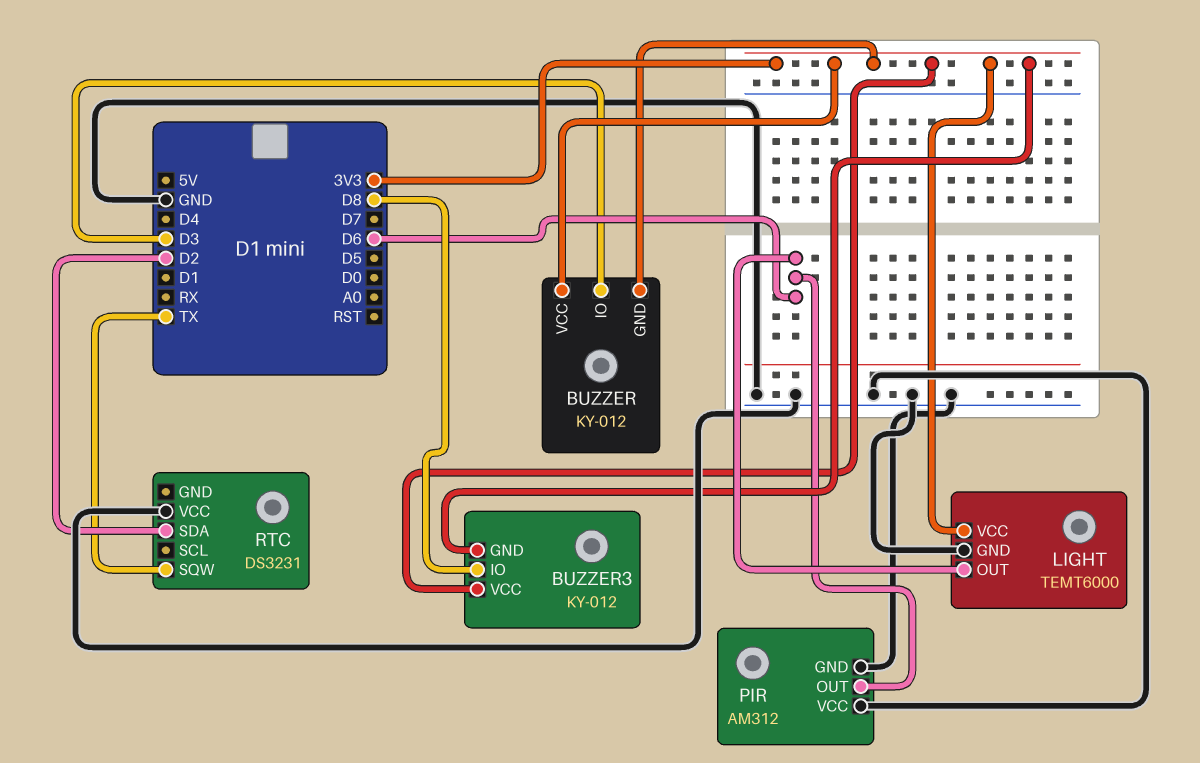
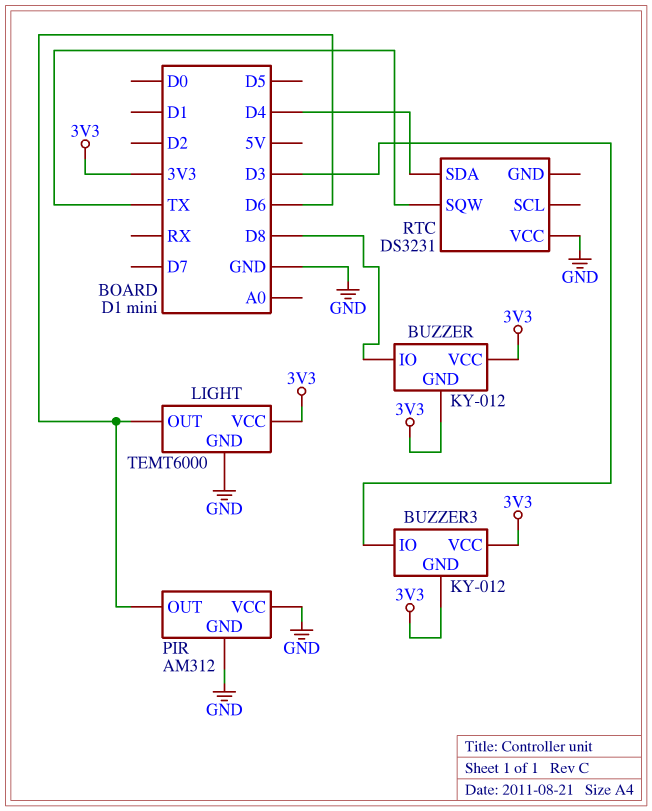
BUZZER pin IO: D3 -> D8
BUZZER3 pin IO: D8 -> D3
RTC pin SDA: D2 -> D4

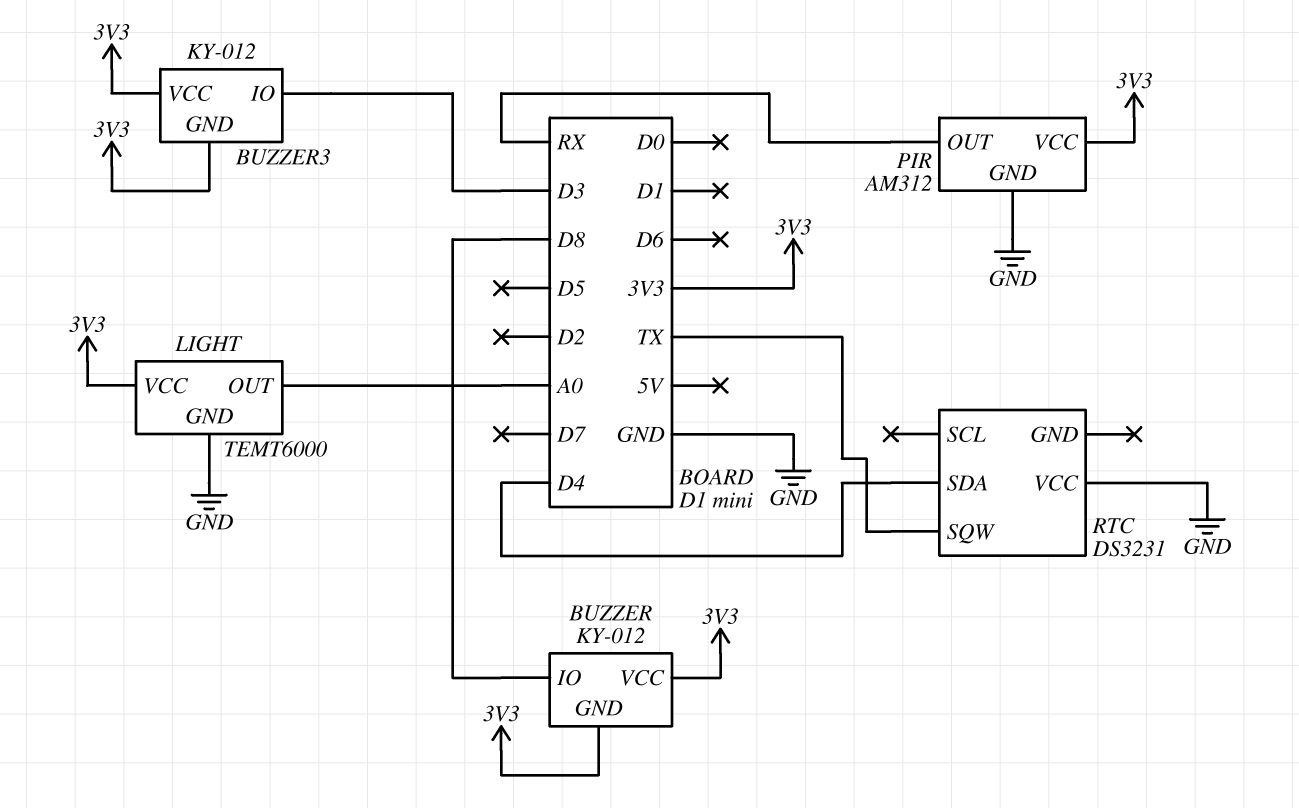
LIGHT pin OUT: D6 -> A0
PIR pin OUT: D6 -> RX
PIR pin VCC: GND -> 3V3

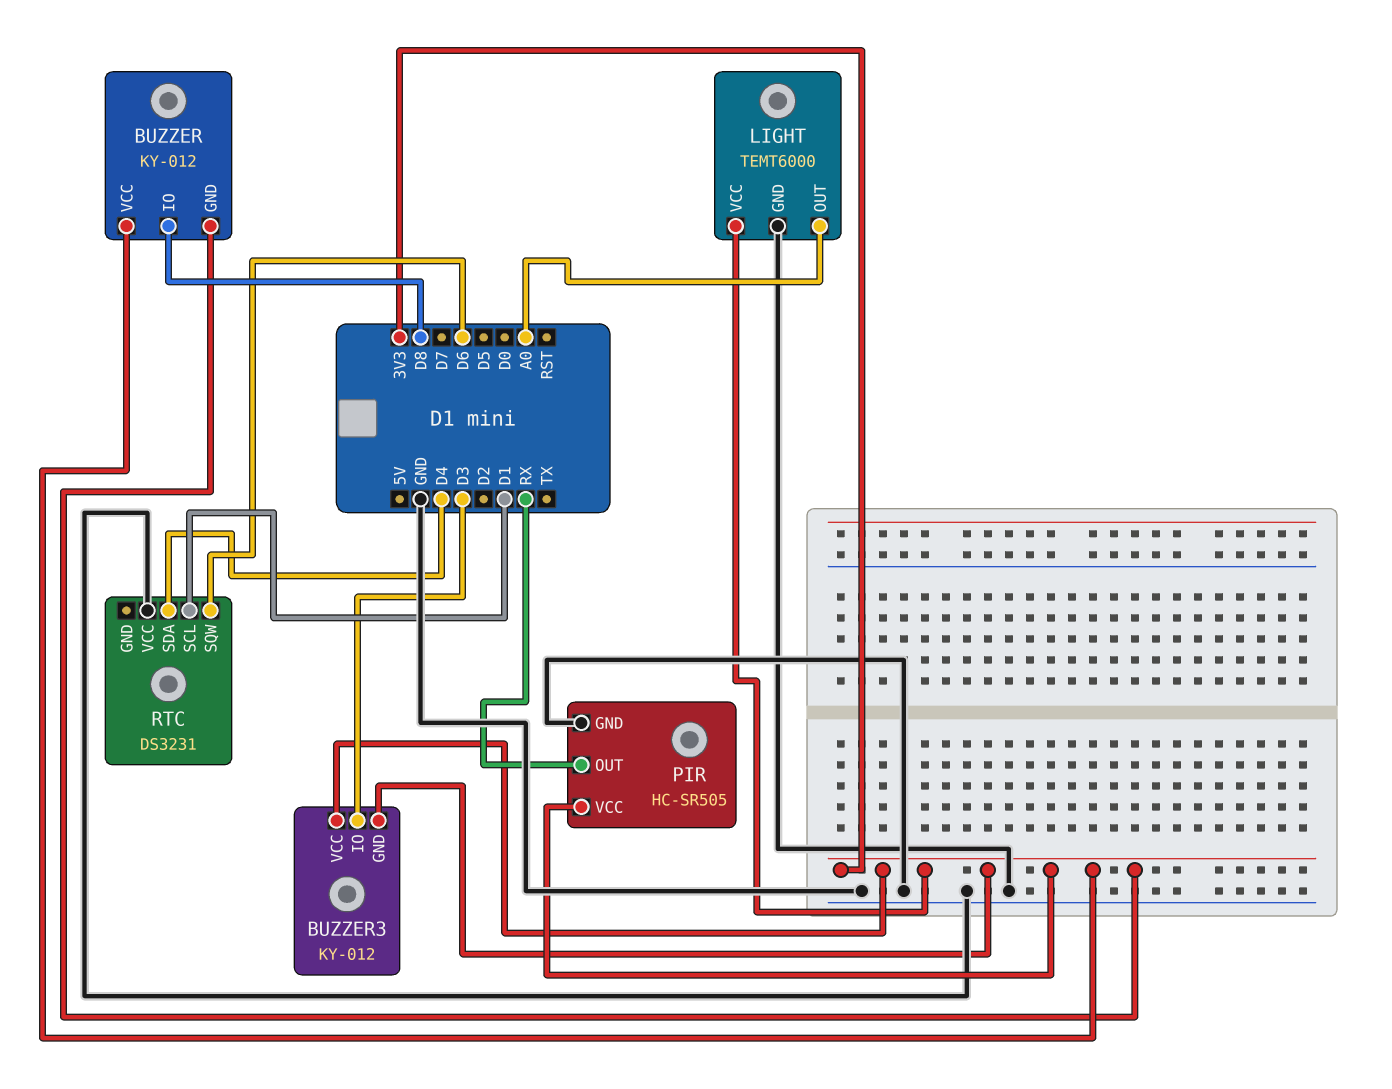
PIR: AM312 -> HC-SR505
RTC pin SCL: none -> D1
RTC pin SQW: TX -> D6

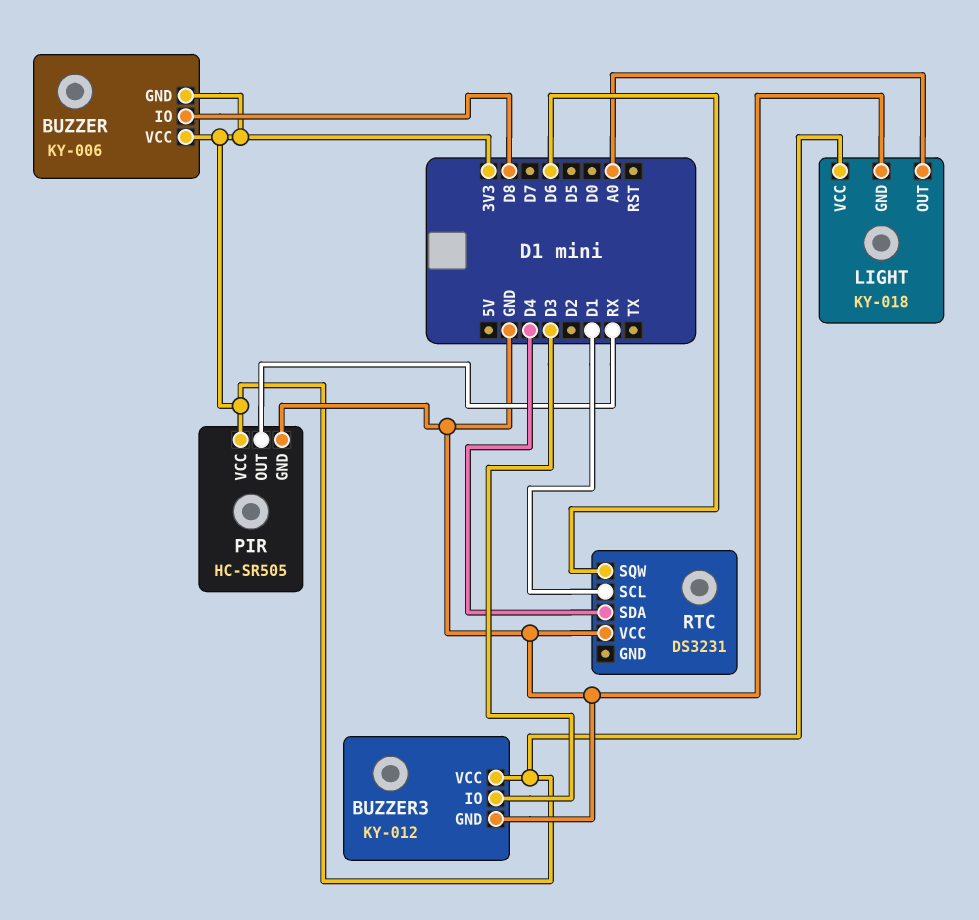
BUZZER: KY-012 -> KY-006
BUZZER3 pin GND: 3V3 -> GND
LIGHT: TEMT6000 -> KY-018

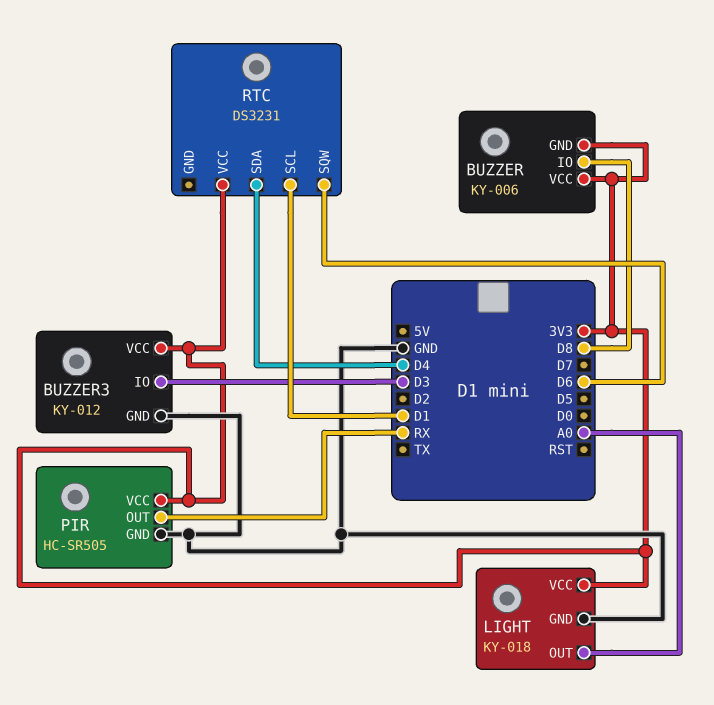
RTC pin VCC: GND -> 3V3

